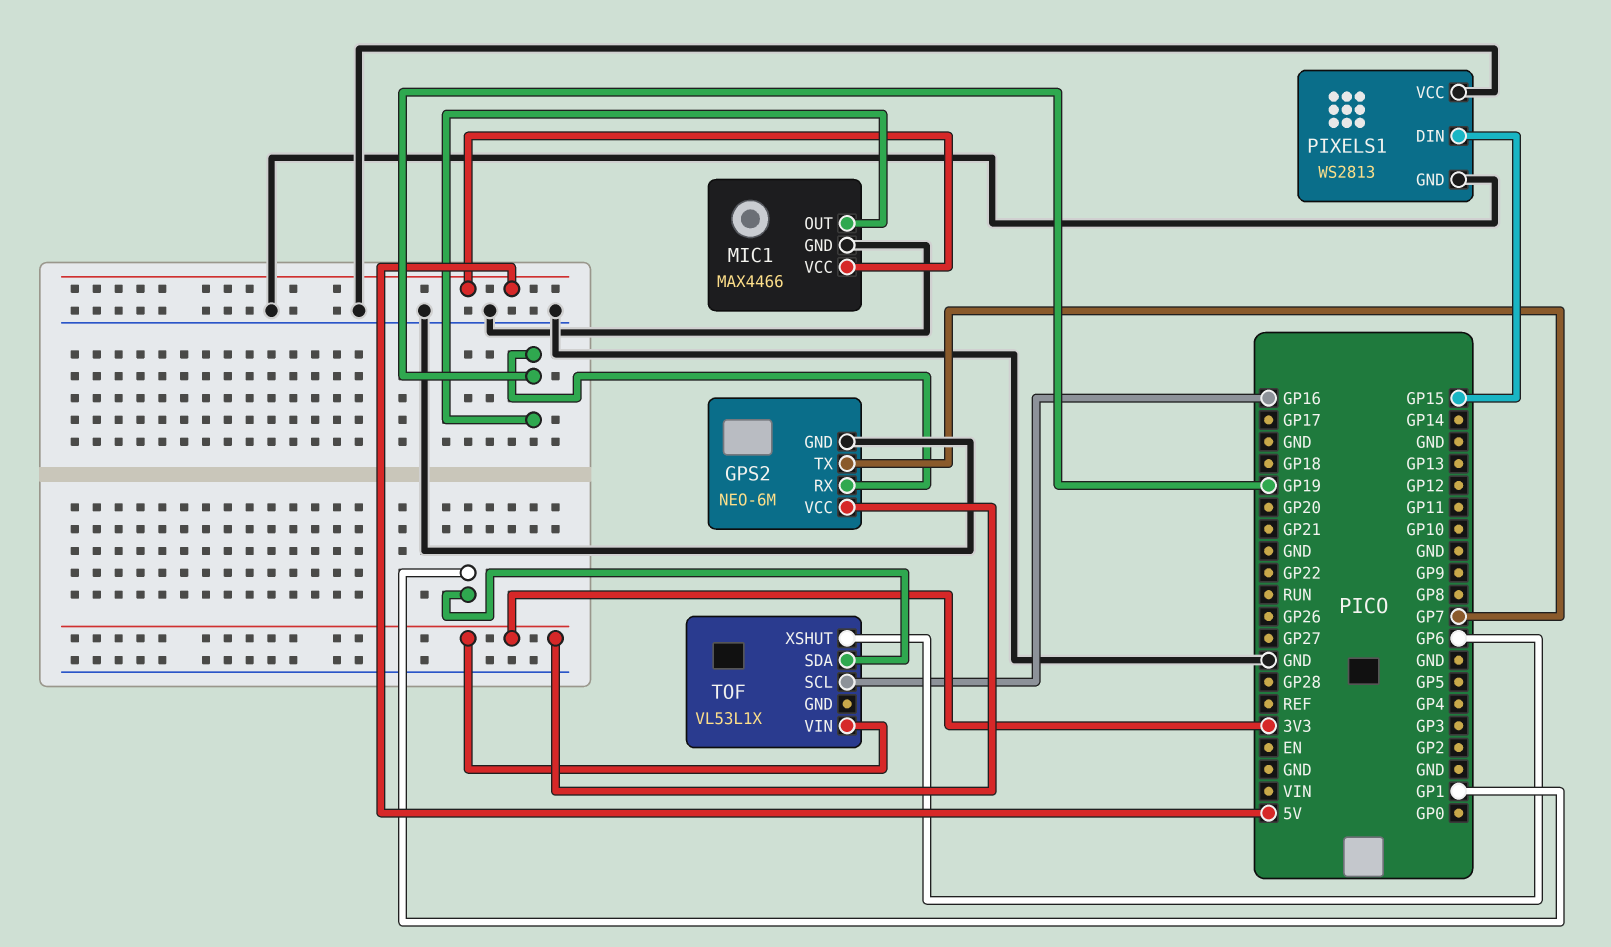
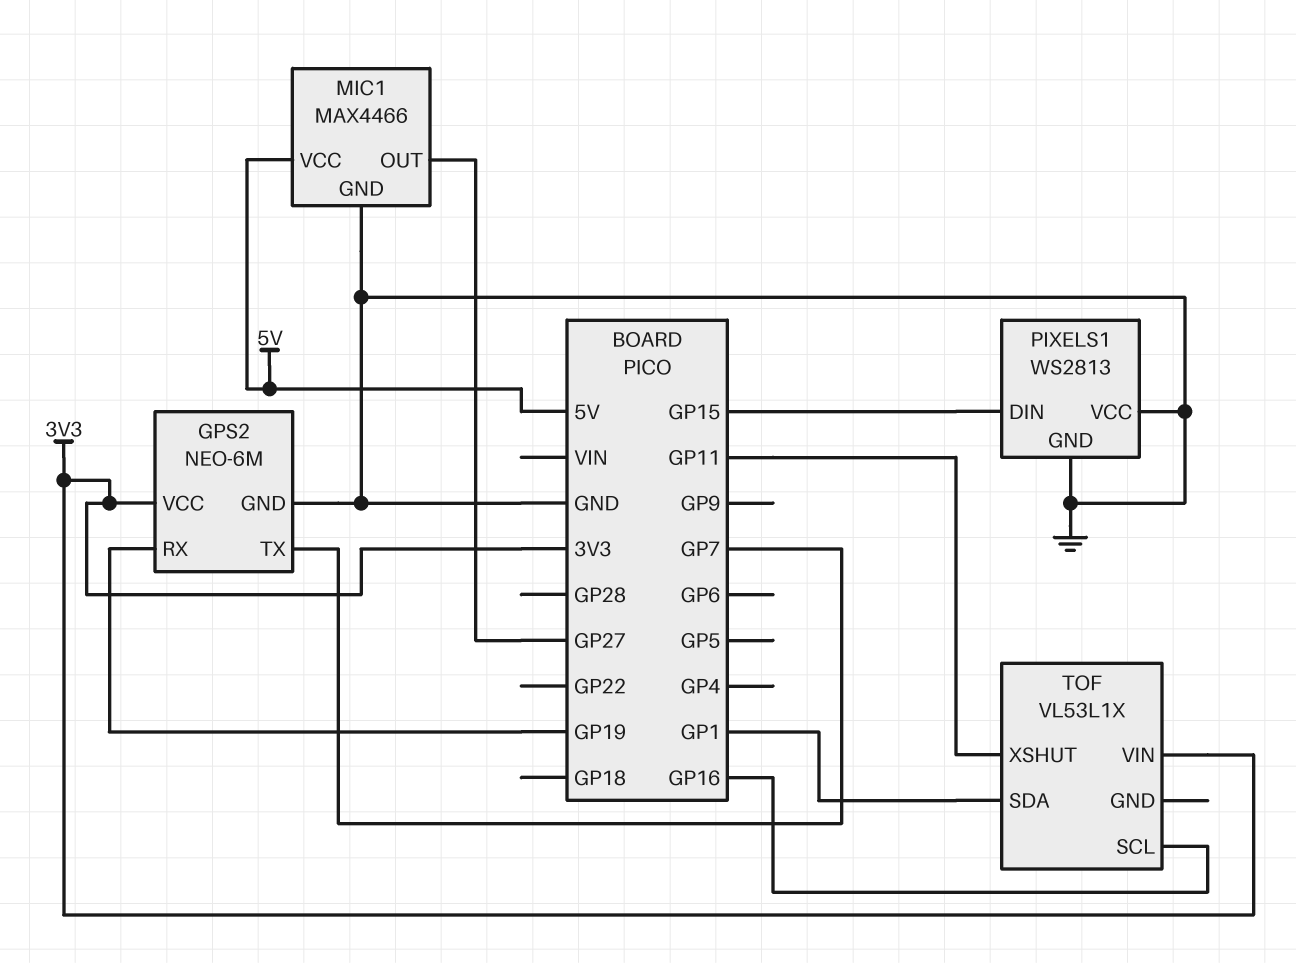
MIC1 pin OUT: GP19 -> GP27
TOF pin XSHUT: GP6 -> GP11

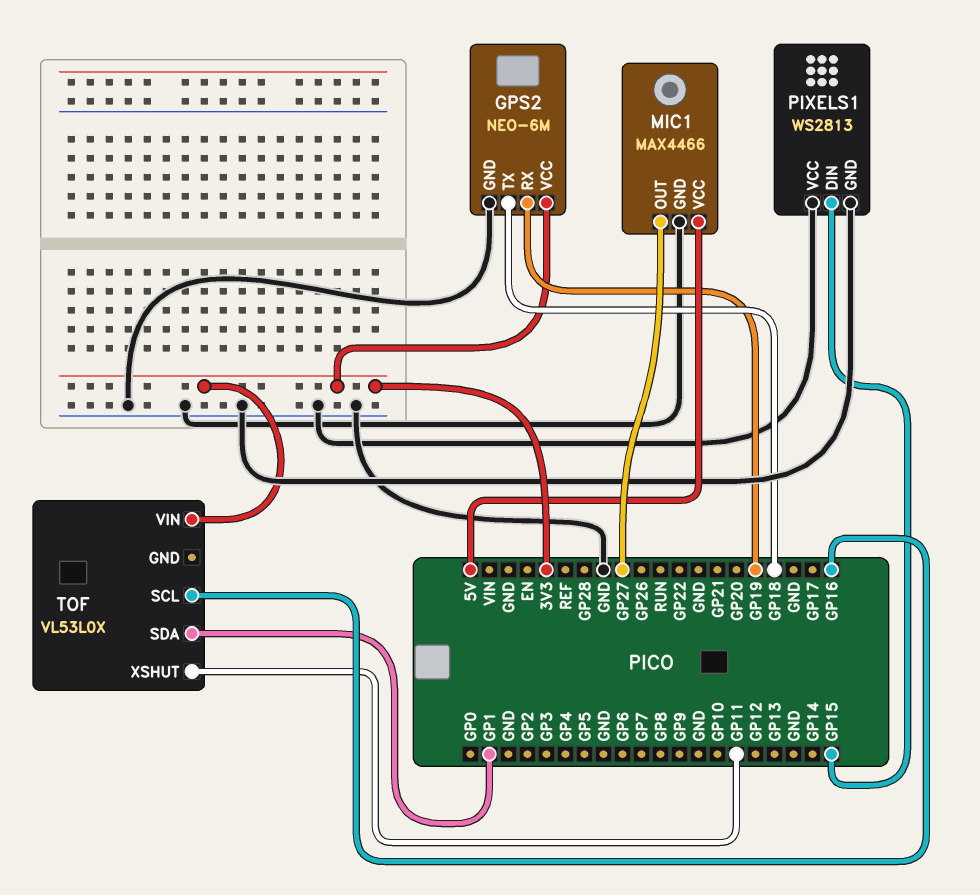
GPS2 pin TX: GP7 -> GP18
TOF: VL53L1X -> VL53L0X

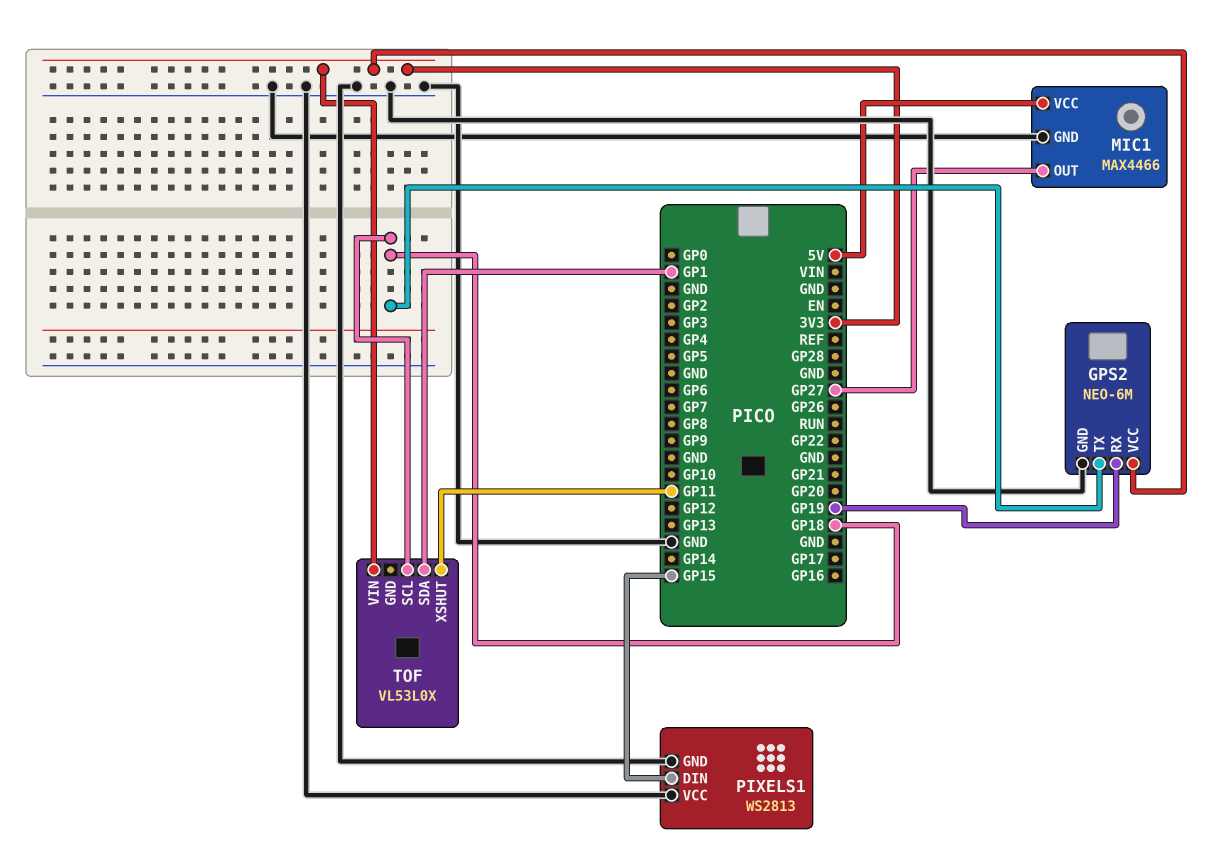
TOF pin SCL: GP16 -> GP18

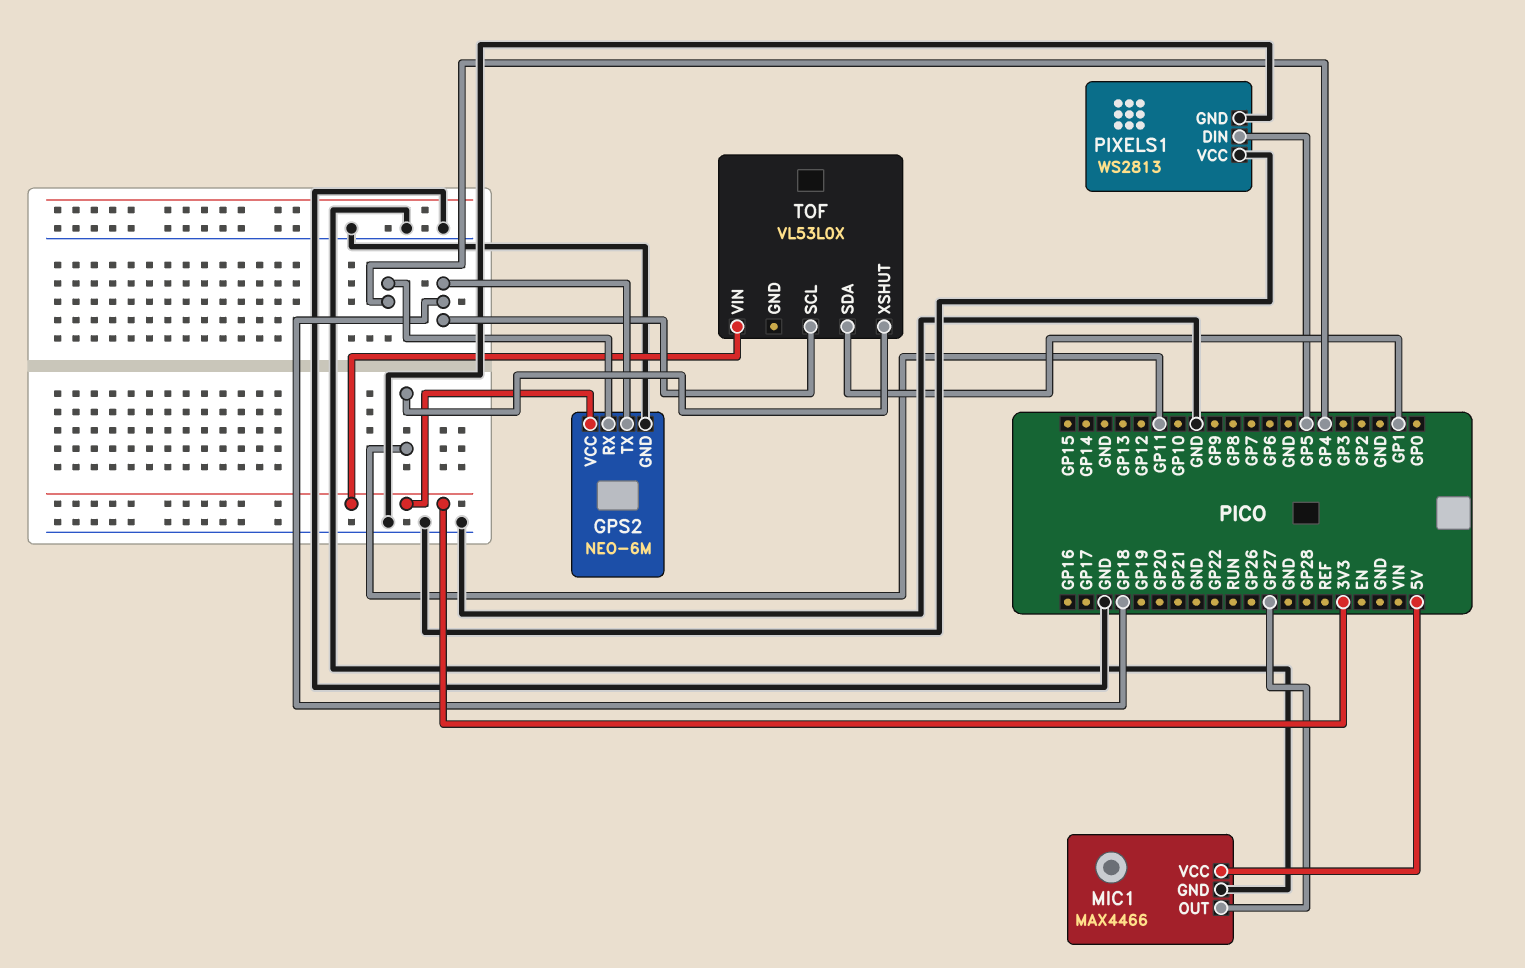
GPS2 pin RX: GP19 -> GP4
PIXELS1 pin DIN: GP15 -> GP5

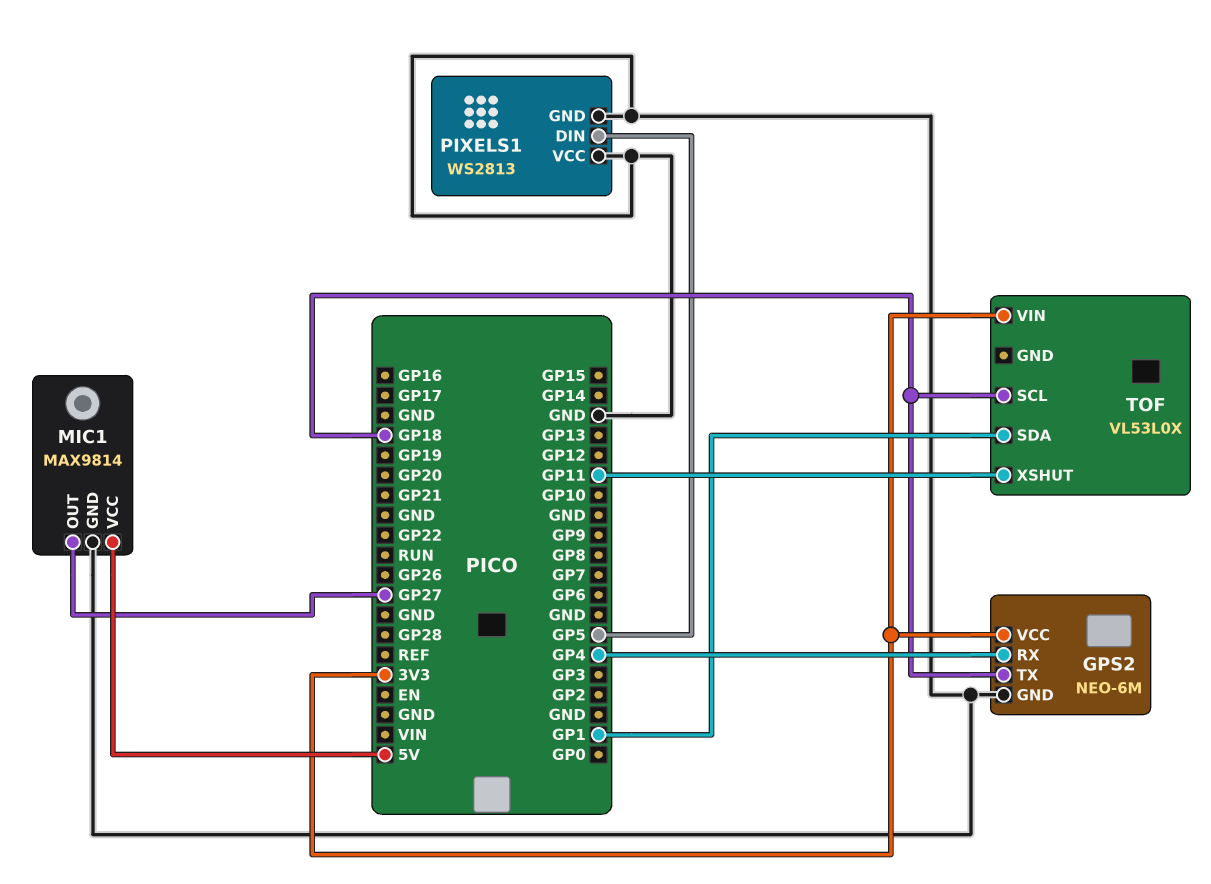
MIC1: MAX4466 -> MAX9814

